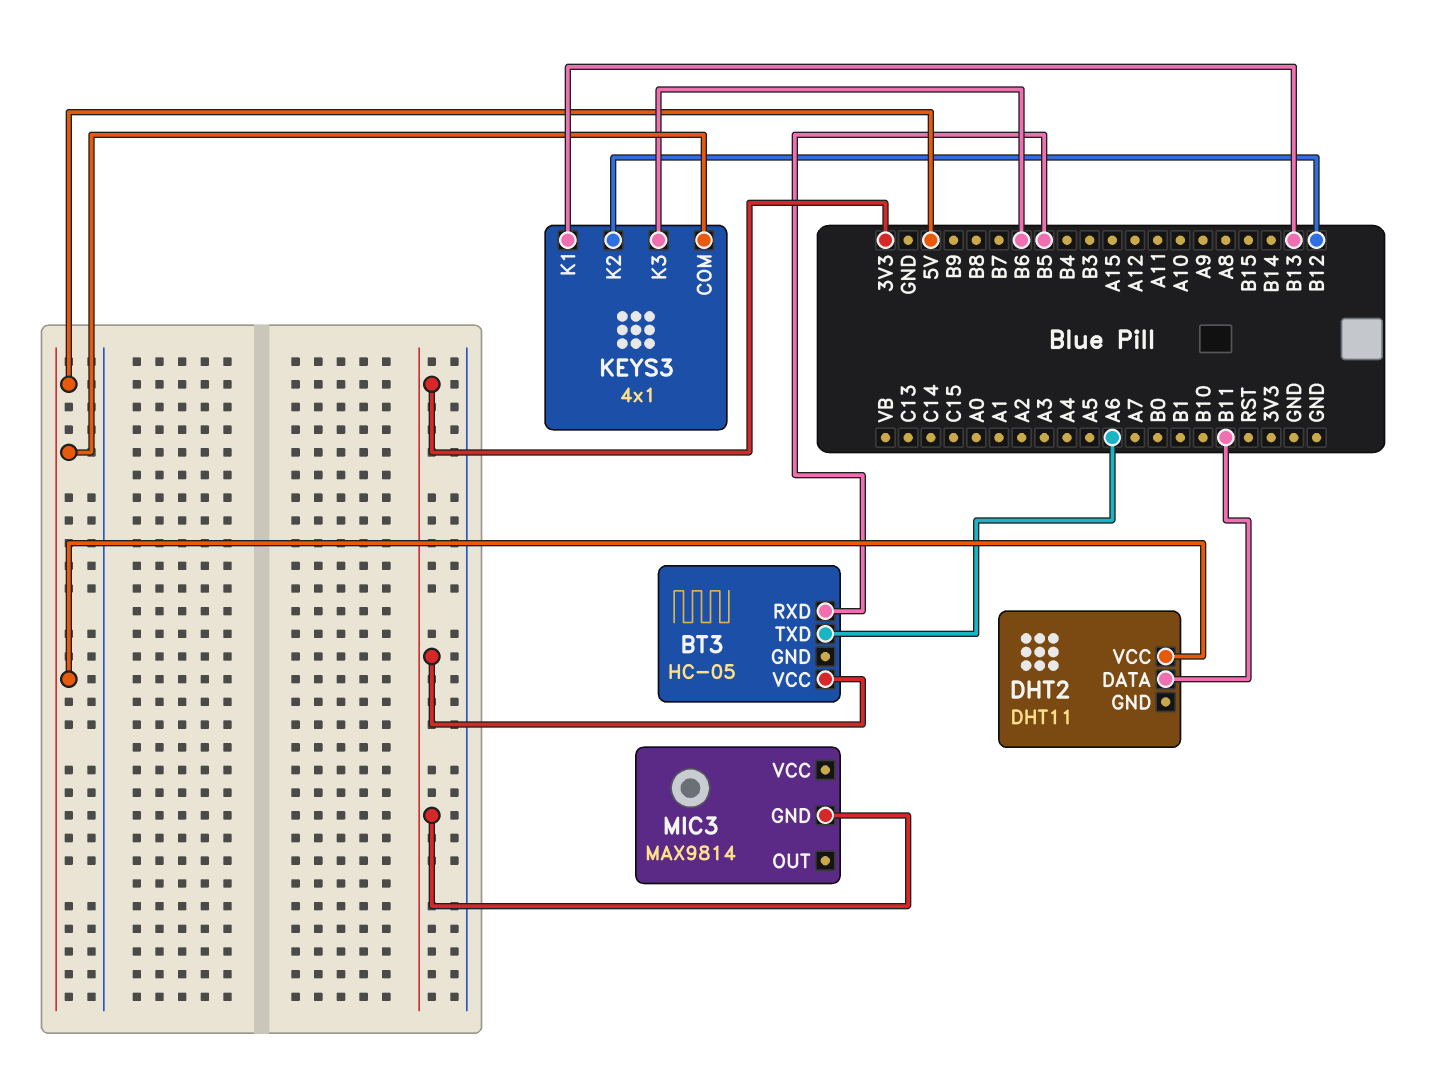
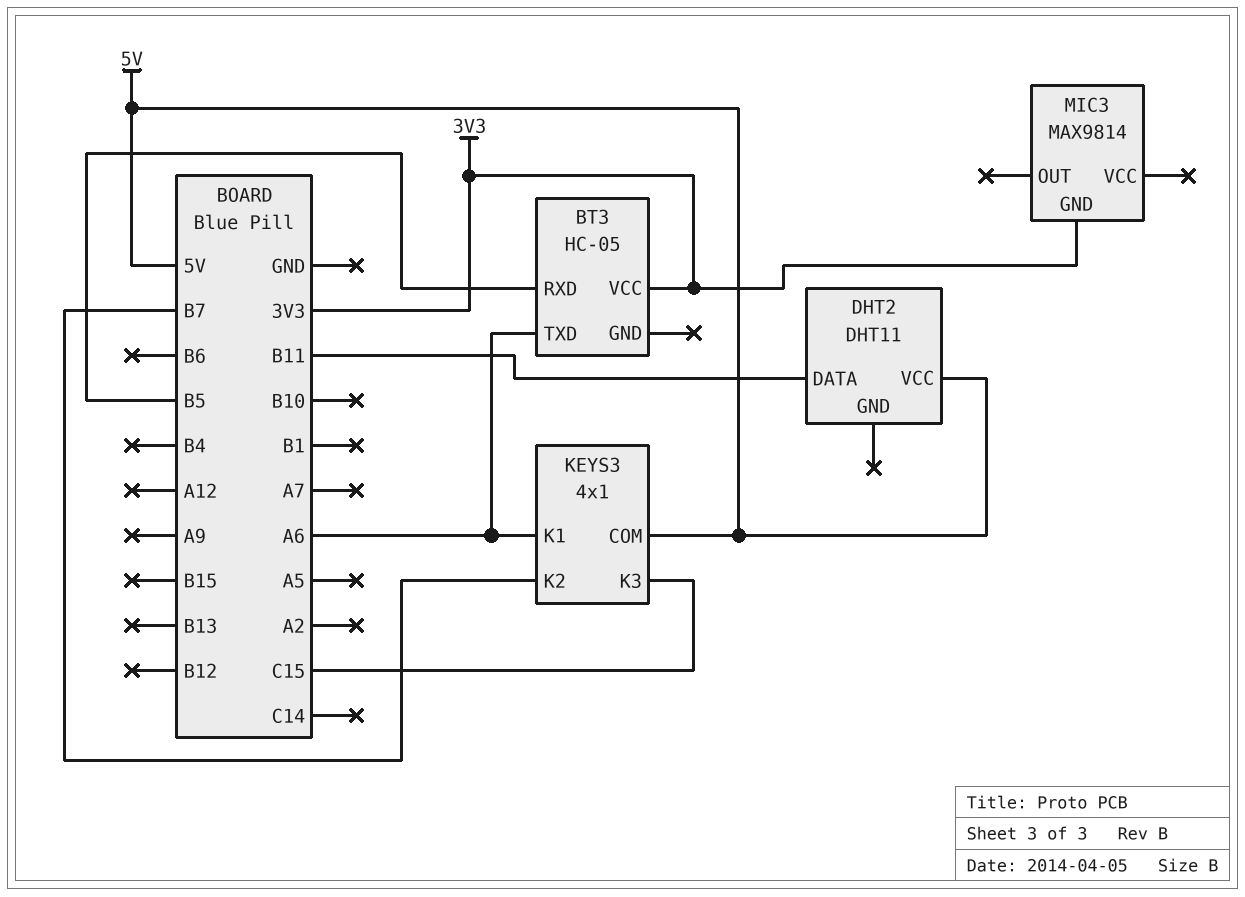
KEYS3 pin K1: B13 -> A6
KEYS3 pin K2: B12 -> B7
KEYS3 pin K3: B6 -> C15

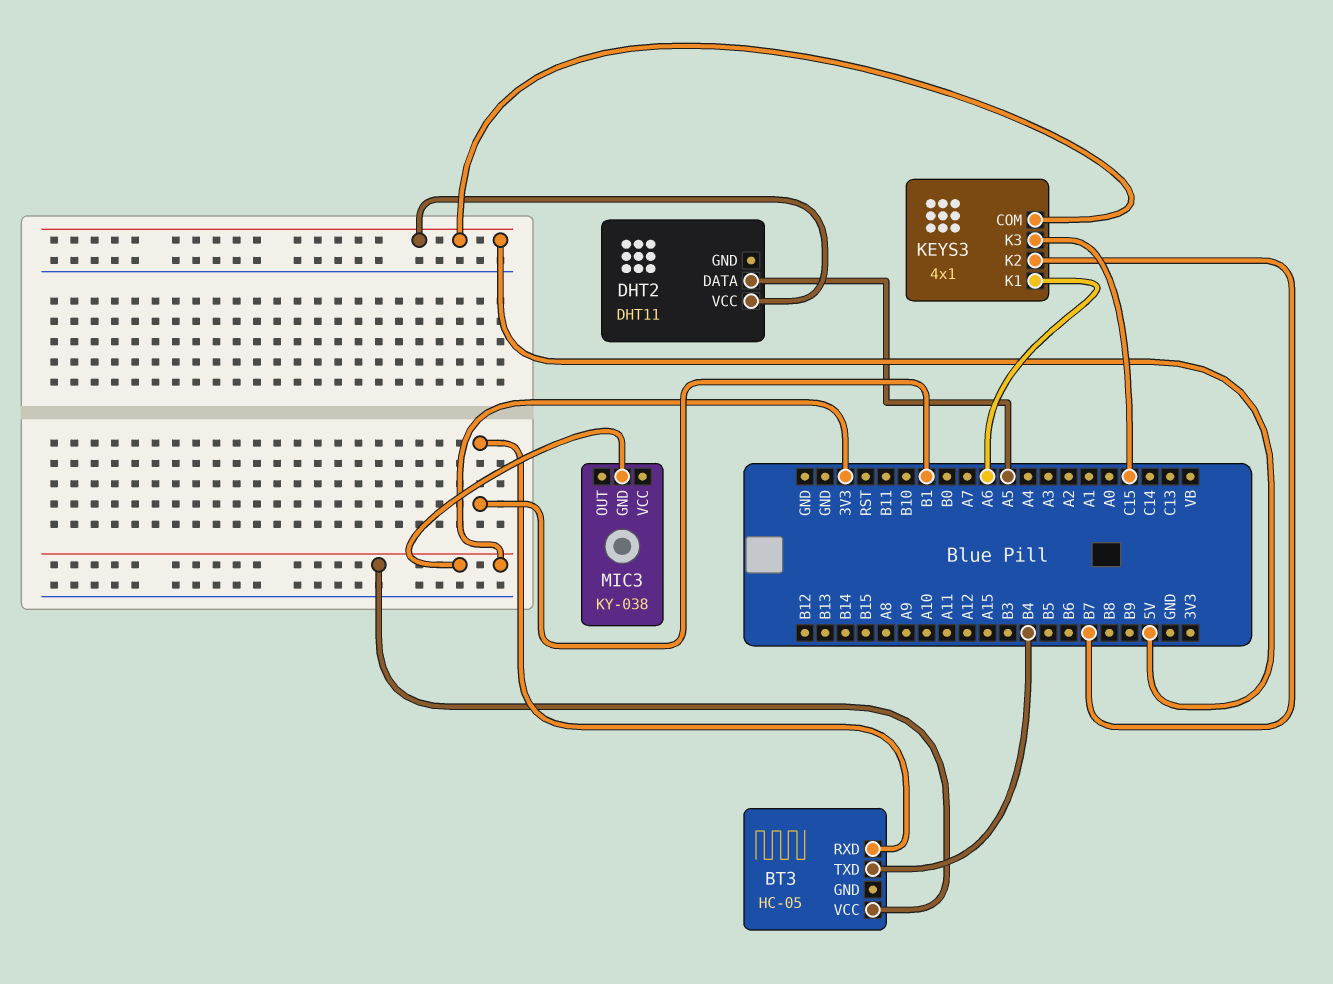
BT3 pin RXD: B5 -> B1
BT3 pin TXD: A6 -> B4
DHT2 pin DATA: B11 -> A5
MIC3: MAX9814 -> KY-038

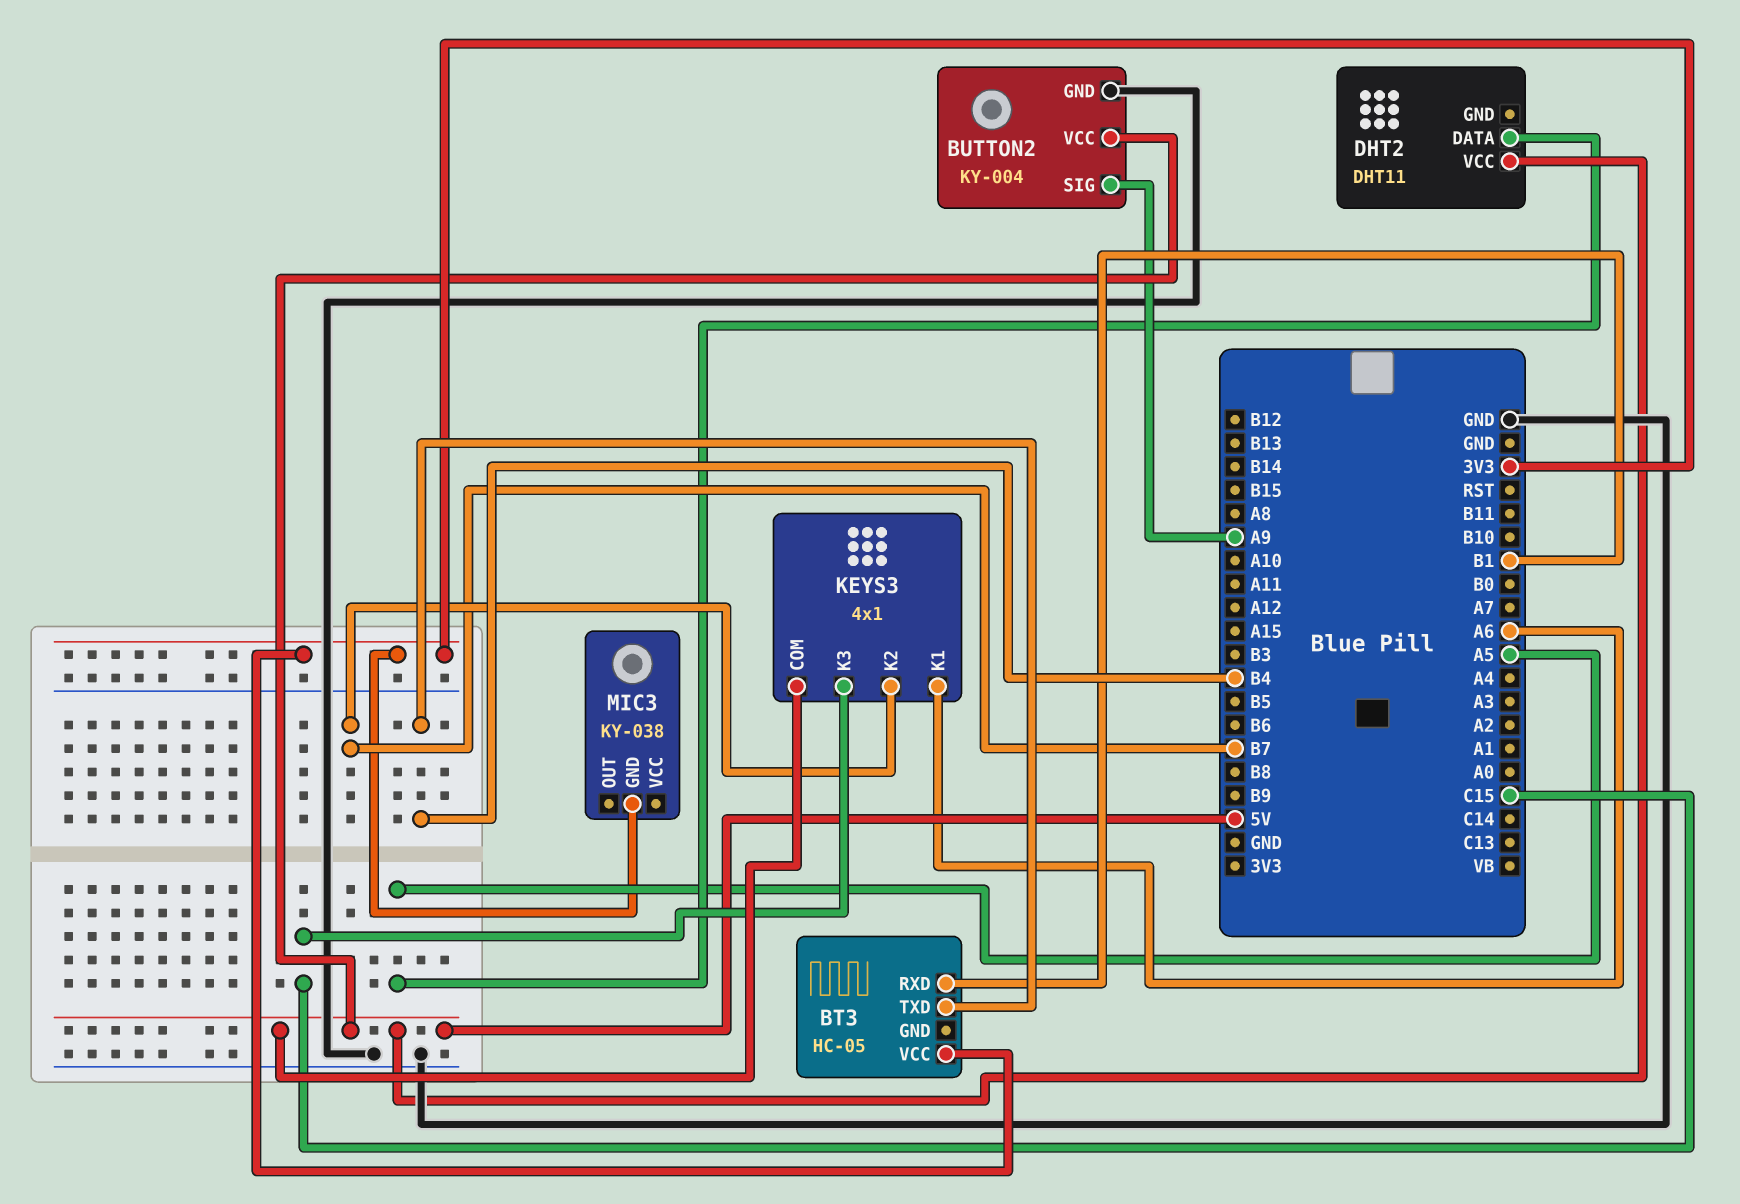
BUTTON2: none -> KY-004
BUTTON2 pin GND: none -> GND
BUTTON2 pin SIG: none -> A9
BUTTON2 pin VCC: none -> 5V

